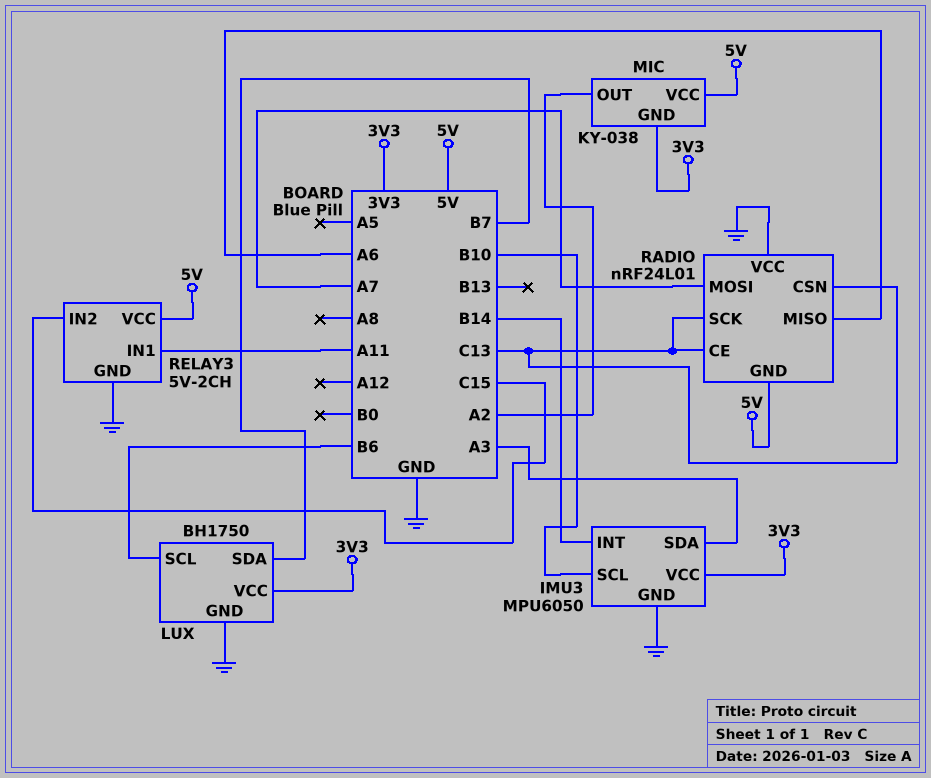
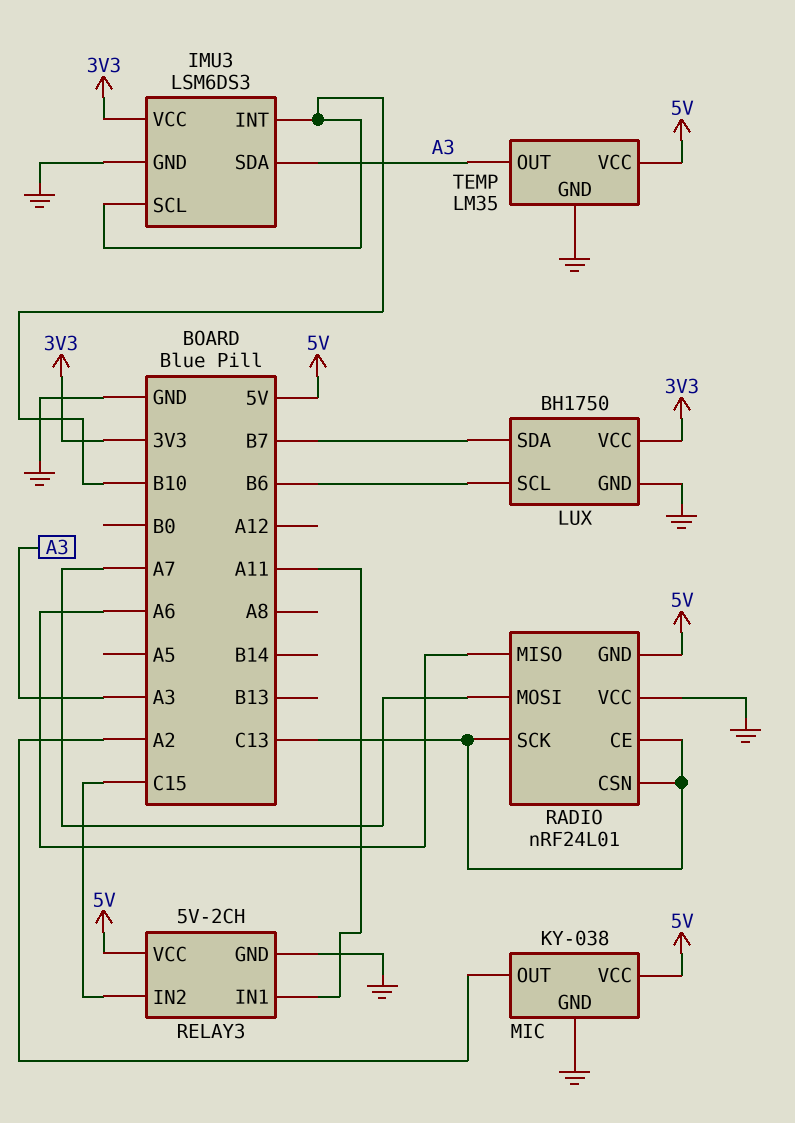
IMU3: MPU6050 -> LSM6DS3
IMU3 pin INT: B14 -> B10
MIC pin GND: 3V3 -> GND
TEMP: none -> LM35
TEMP pin GND: none -> GND
TEMP pin OUT: none -> A3
TEMP pin VCC: none -> 5V

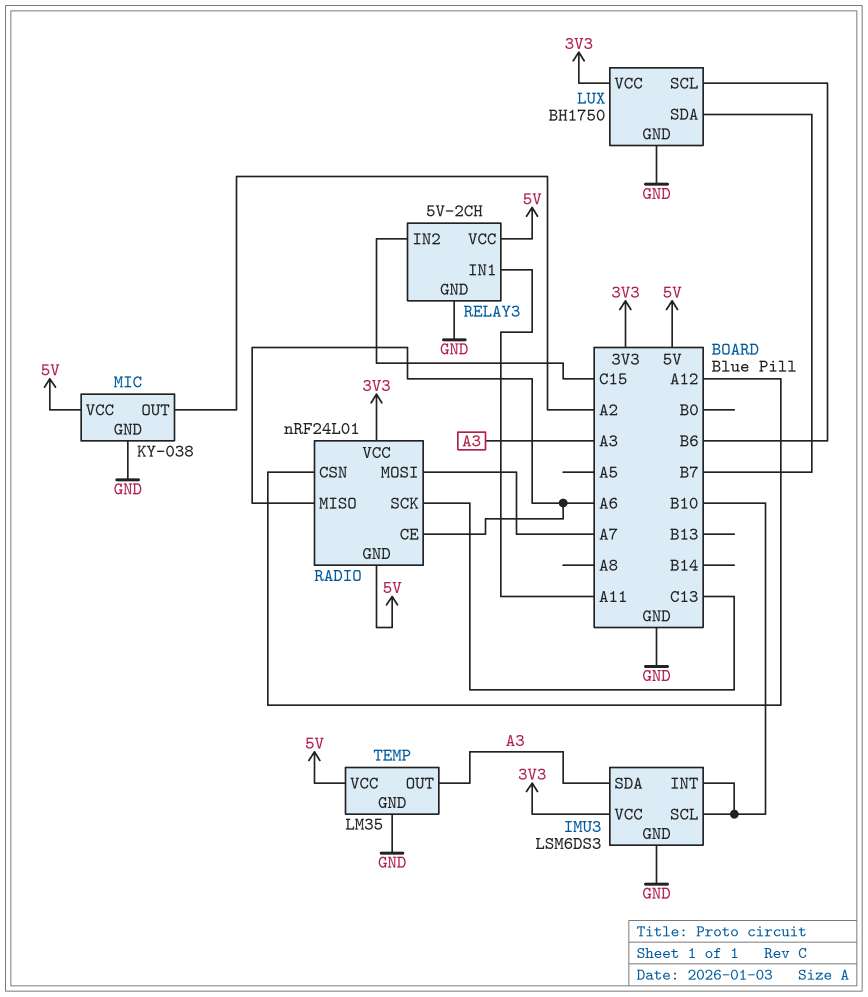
RADIO pin CE: C13 -> A6
RADIO pin CSN: C13 -> A12
RADIO pin VCC: GND -> 3V3

